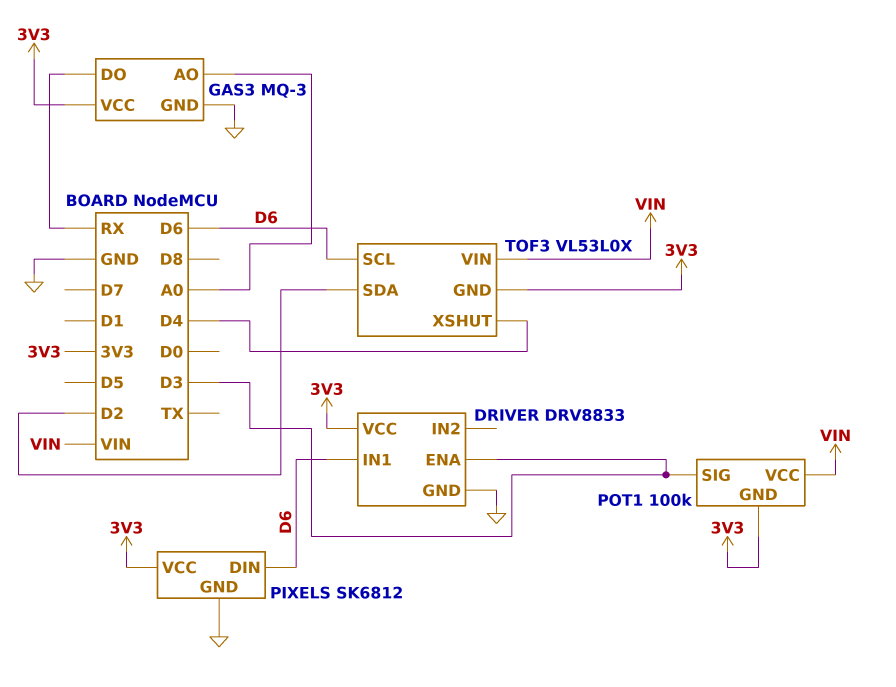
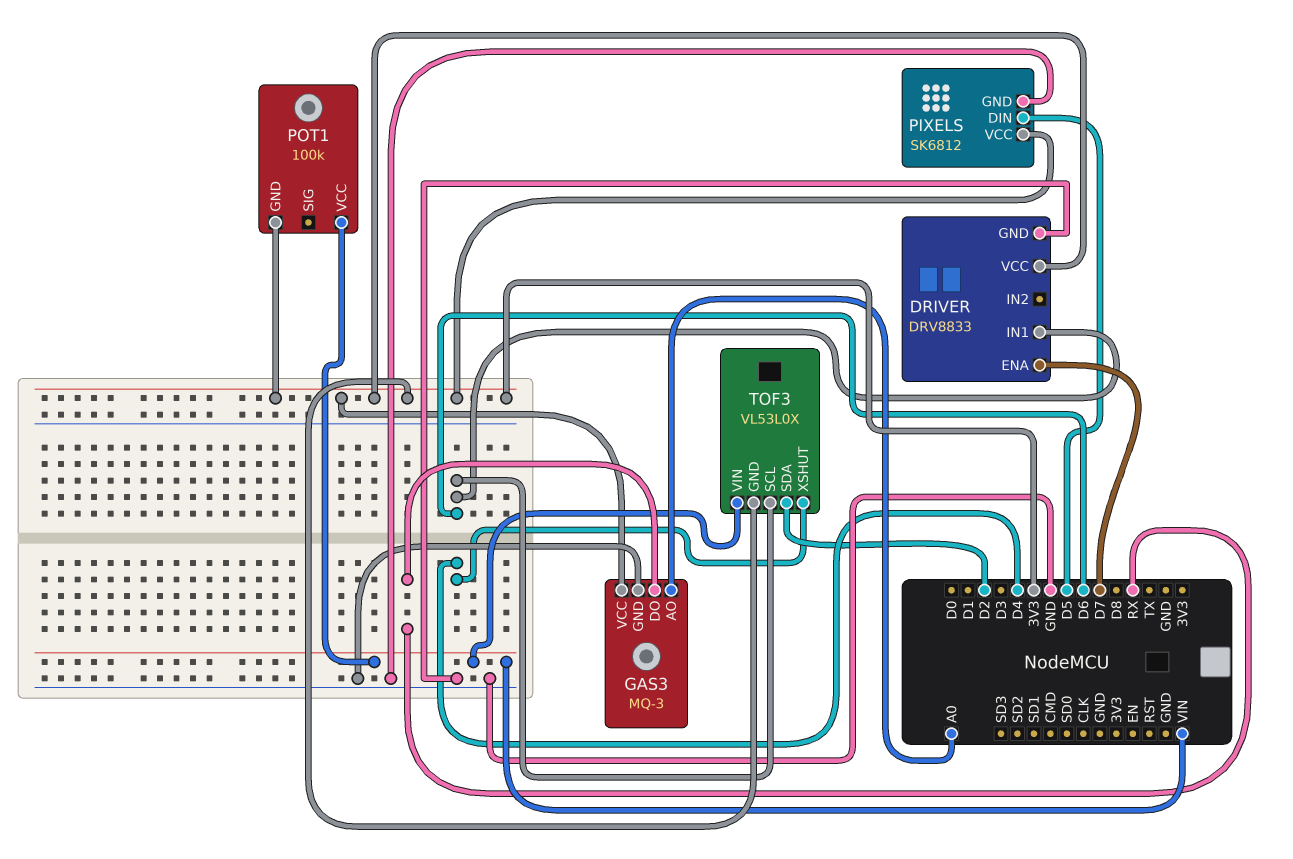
DRIVER pin ENA: D3 -> D7
PIXELS pin DIN: D6 -> D5
POT1 pin SIG: D3 -> none

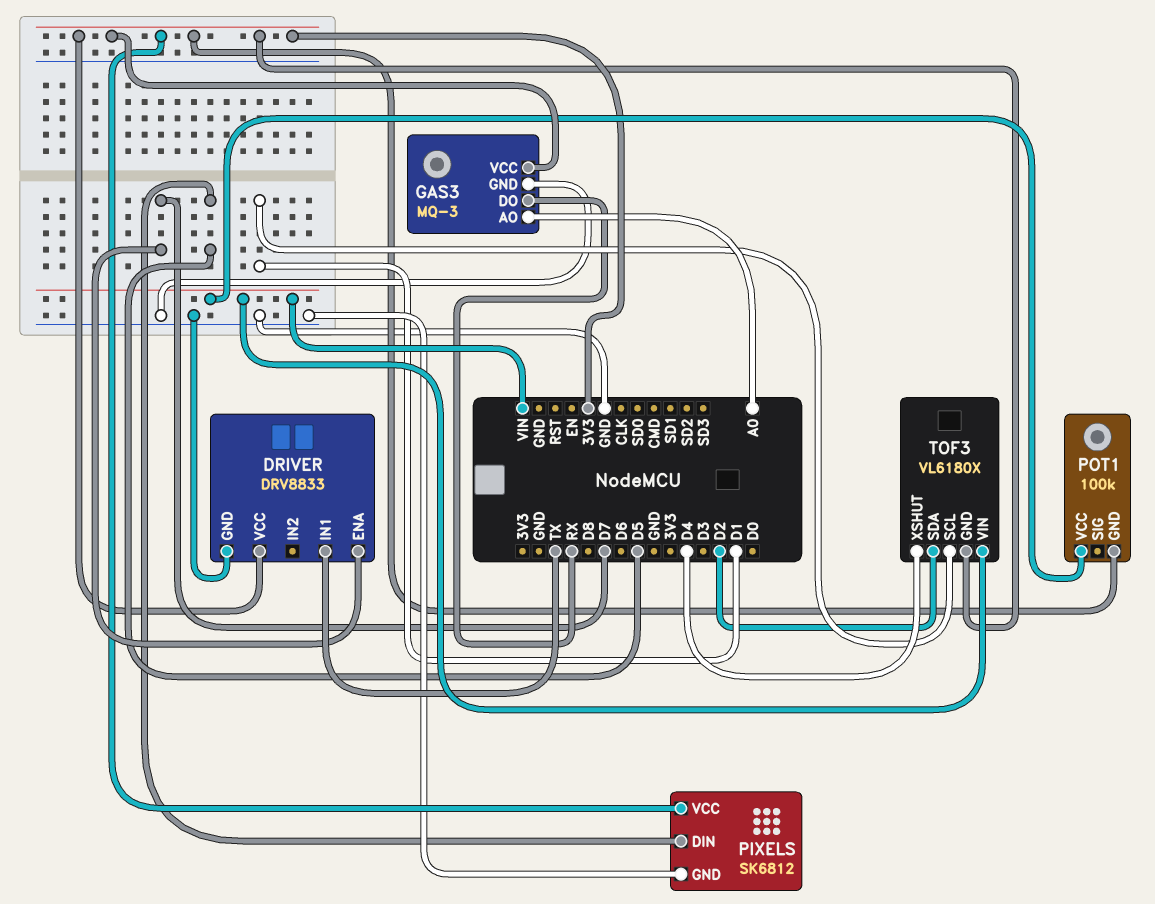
DRIVER pin IN1: D6 -> TX
TOF3: VL53L0X -> VL6180X
TOF3 pin SCL: D6 -> D1

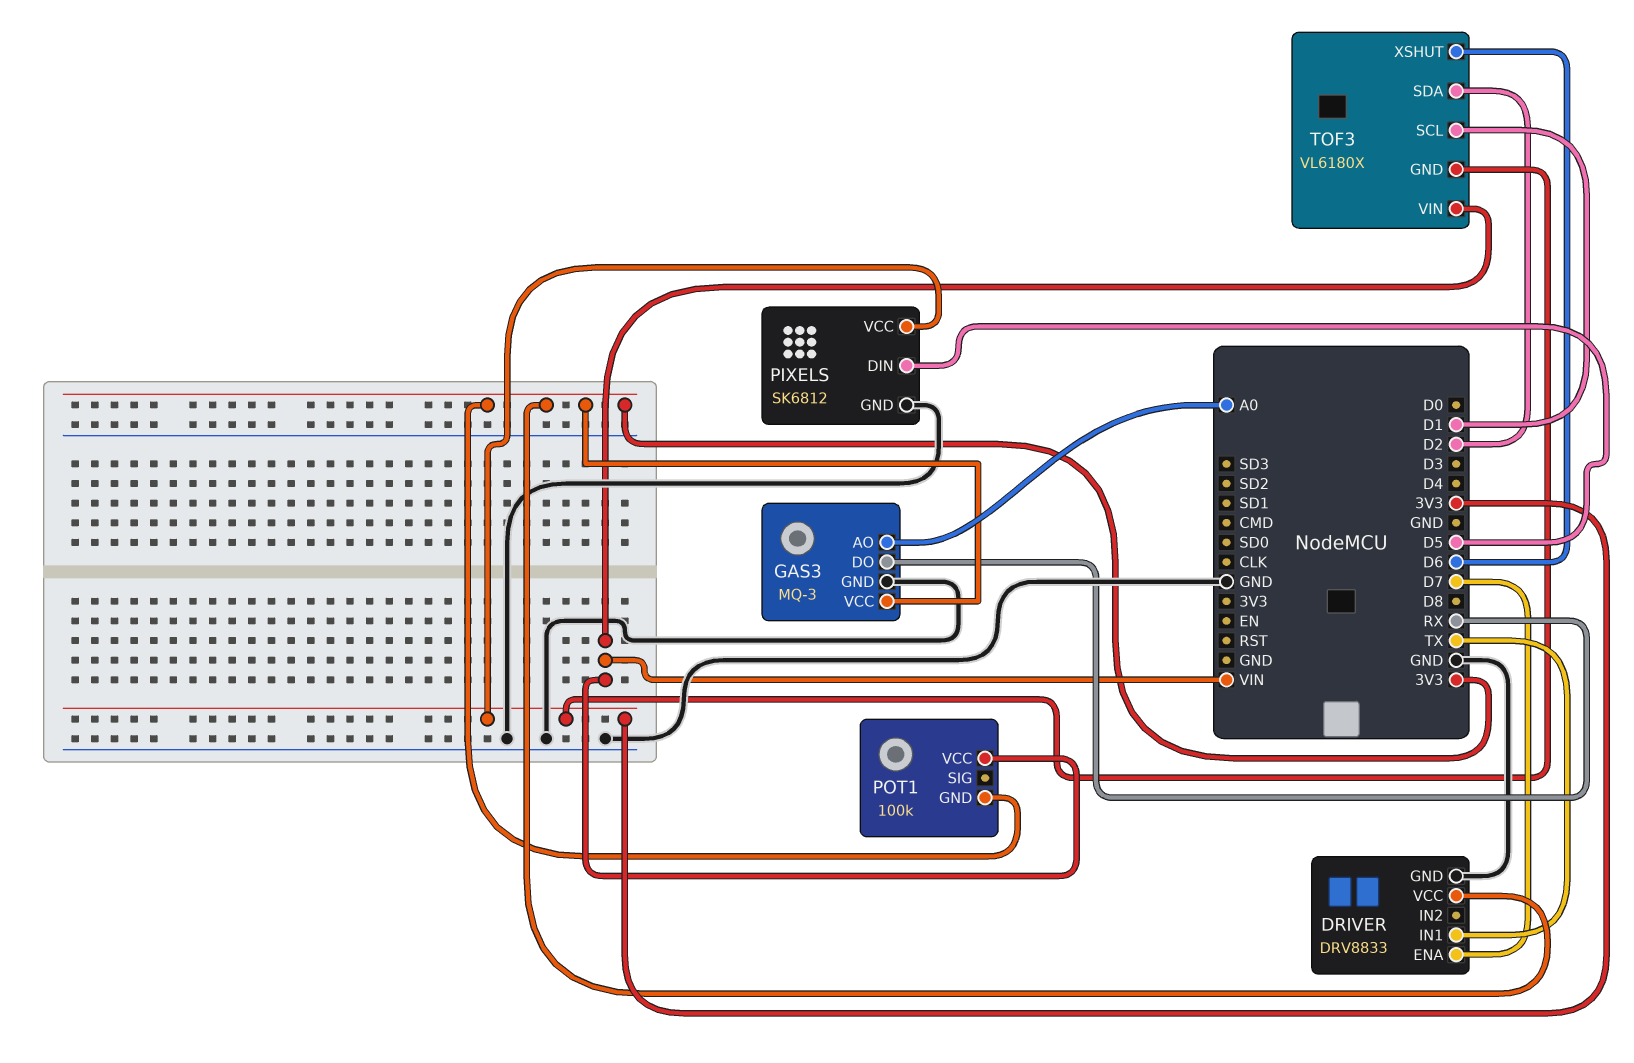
TOF3 pin XSHUT: D4 -> D6

